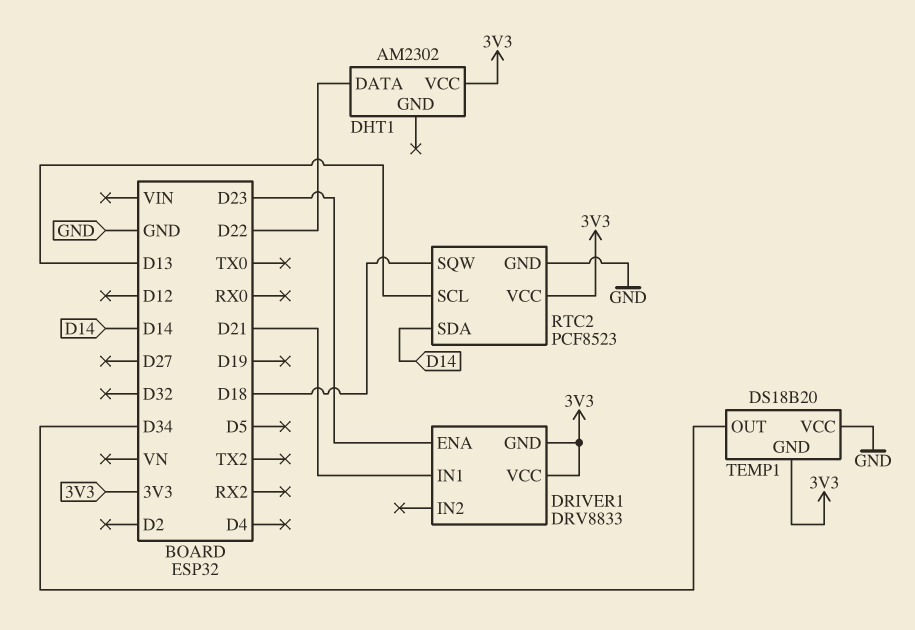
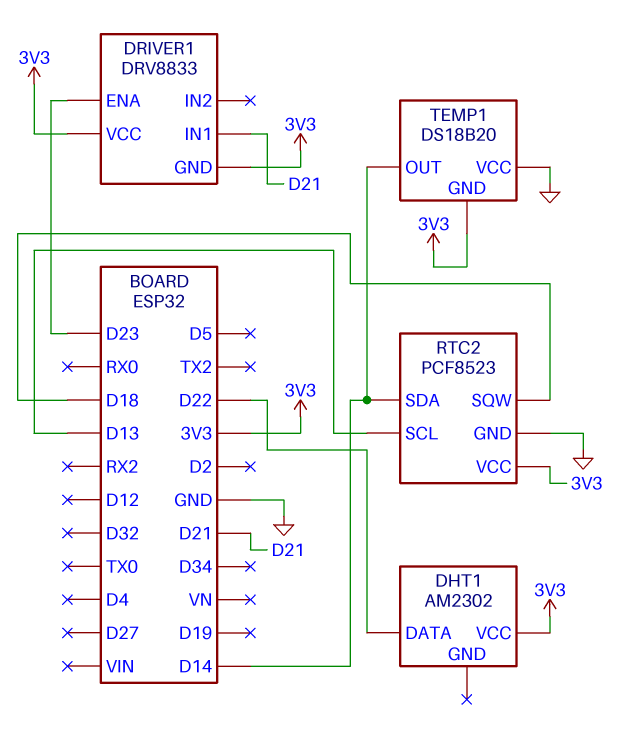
TEMP1 pin OUT: D34 -> D14

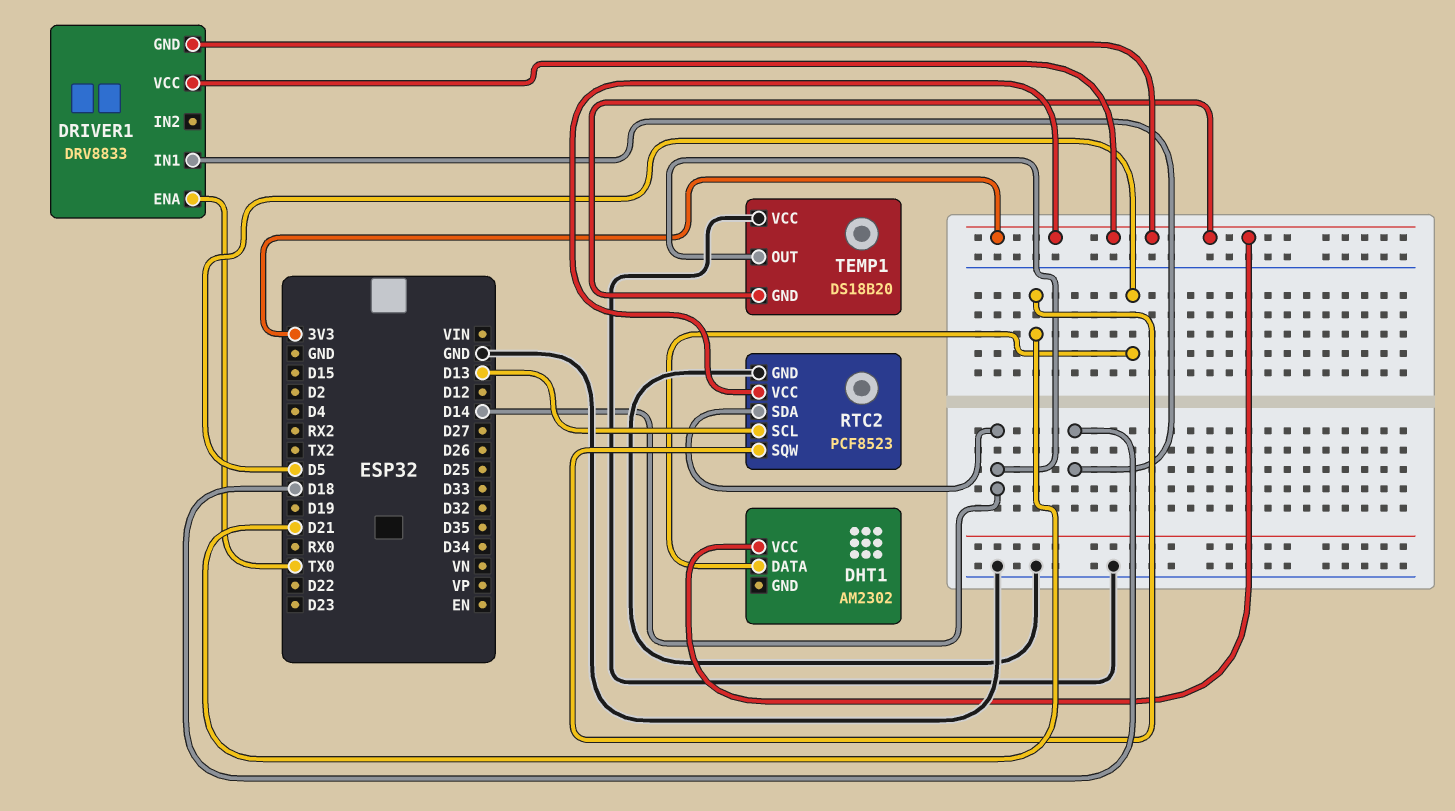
DHT1 pin DATA: D22 -> D5
DRIVER1 pin ENA: D23 -> TX0
DRIVER1 pin IN1: D21 -> D18
RTC2 pin SQW: D18 -> D21

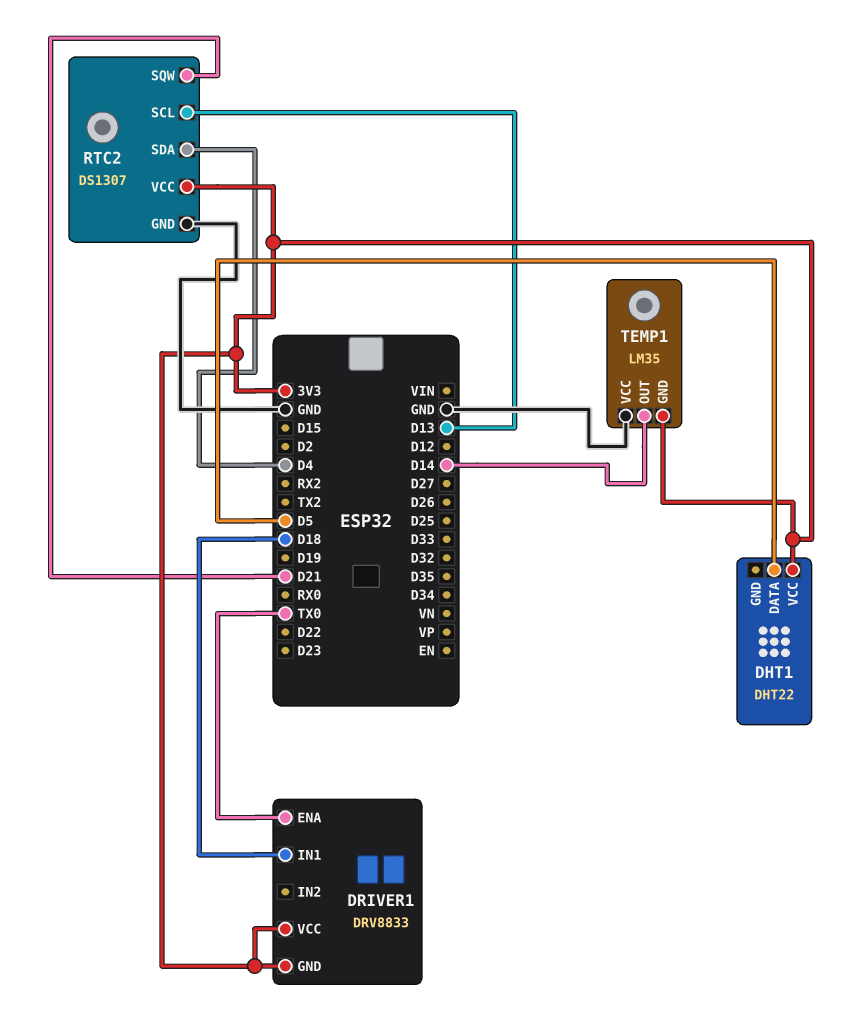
DHT1: AM2302 -> DHT22
RTC2: PCF8523 -> DS1307
RTC2 pin SDA: D14 -> D4
TEMP1: DS18B20 -> LM35

